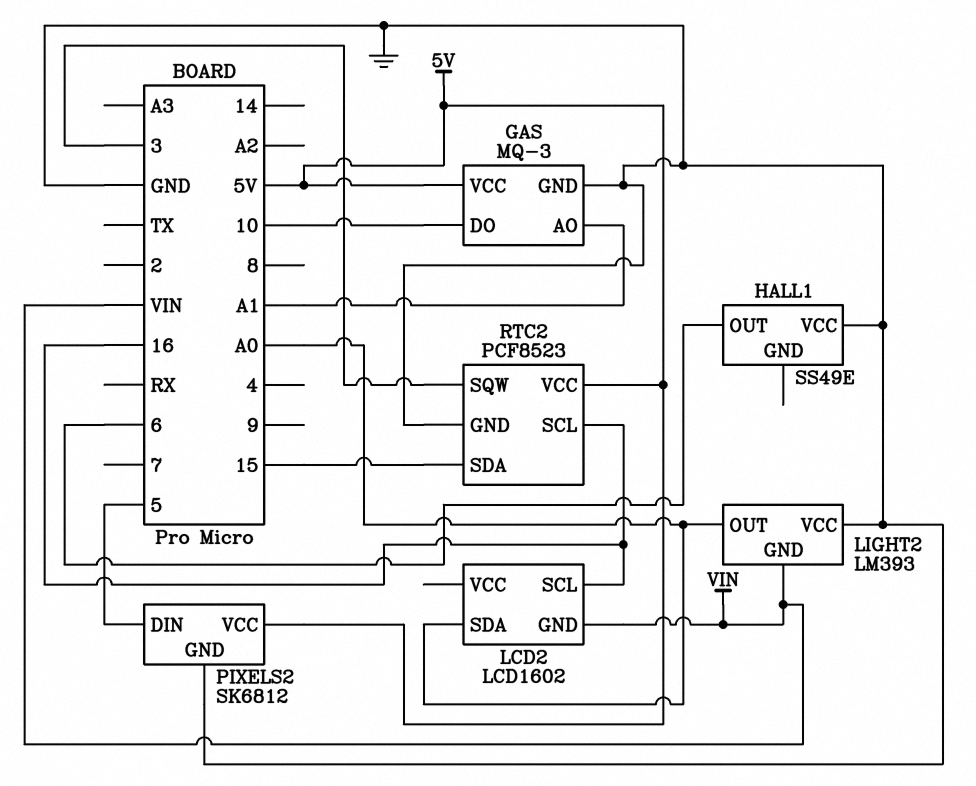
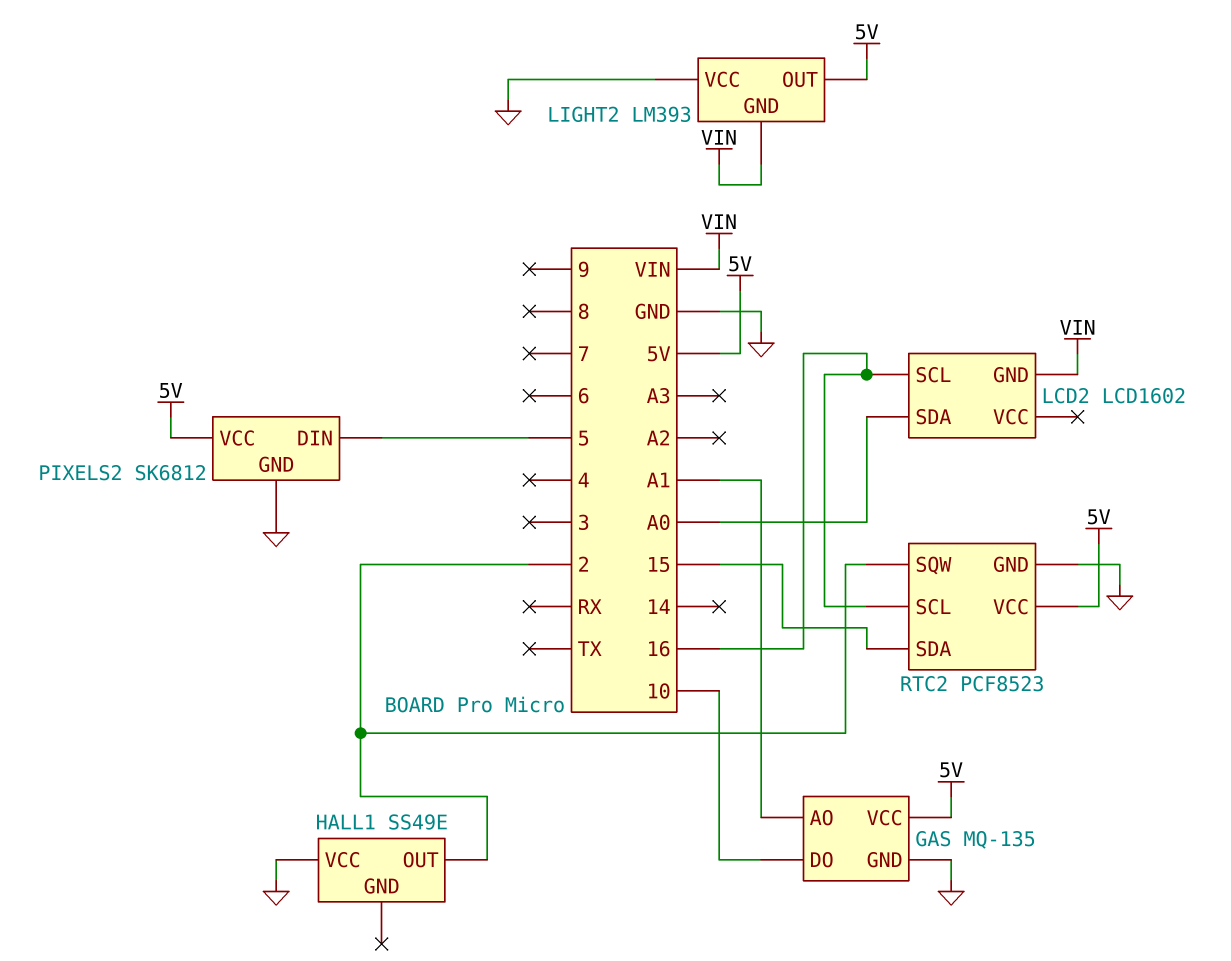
GAS: MQ-3 -> MQ-135
HALL1 pin OUT: 6 -> 2
LIGHT2 pin OUT: A0 -> 5V
RTC2 pin SQW: 3 -> 2

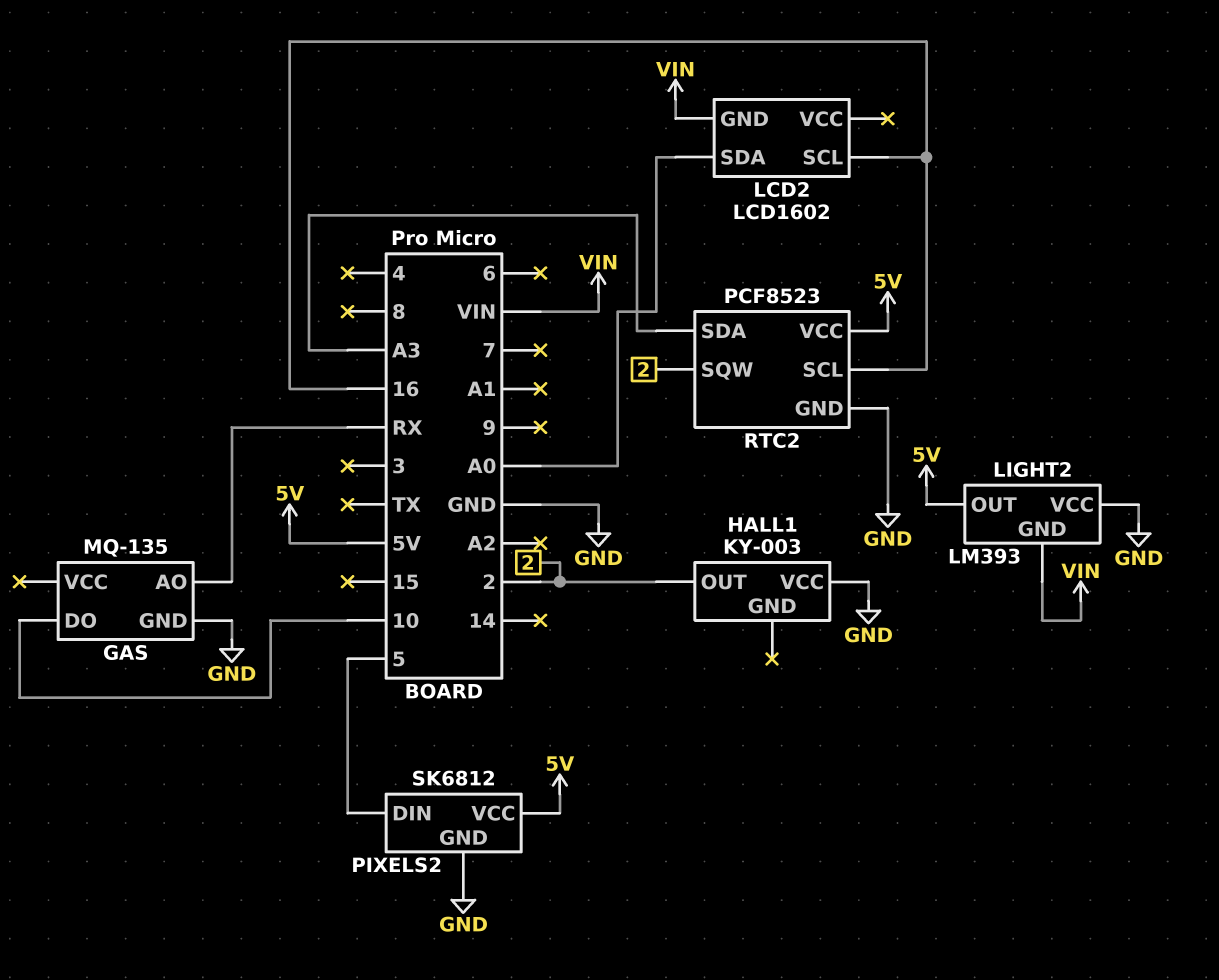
GAS pin AO: A1 -> RX
GAS pin VCC: 5V -> none
HALL1: SS49E -> KY-003
RTC2 pin SDA: 15 -> A3

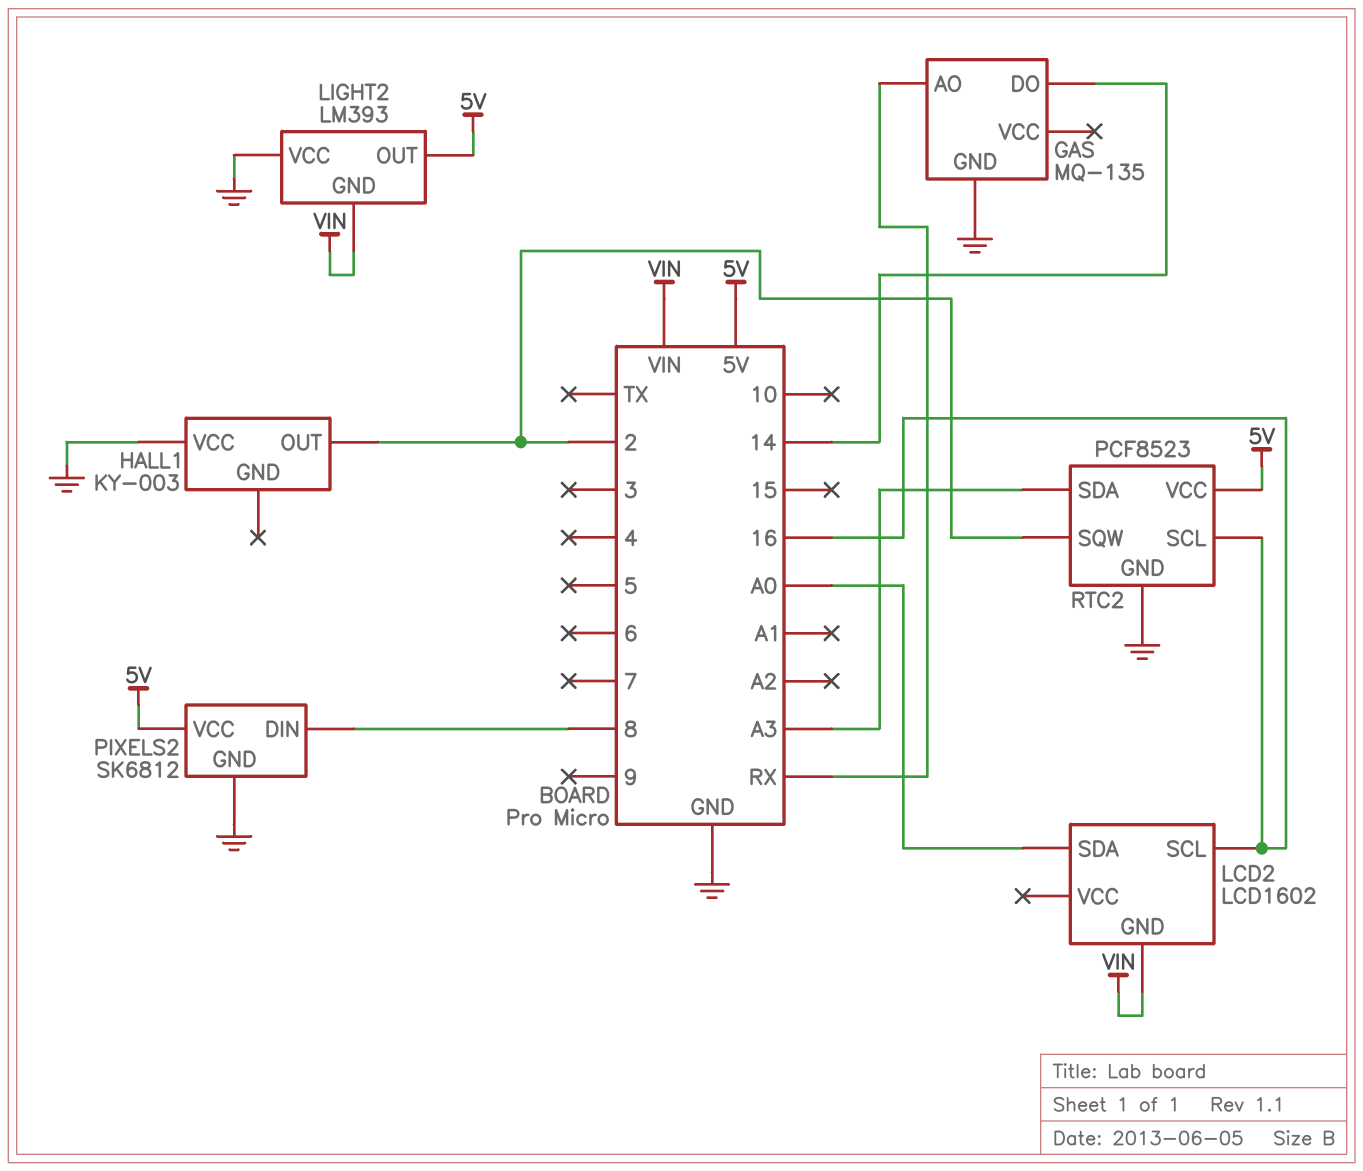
GAS pin DO: 10 -> 14
PIXELS2 pin DIN: 5 -> 8

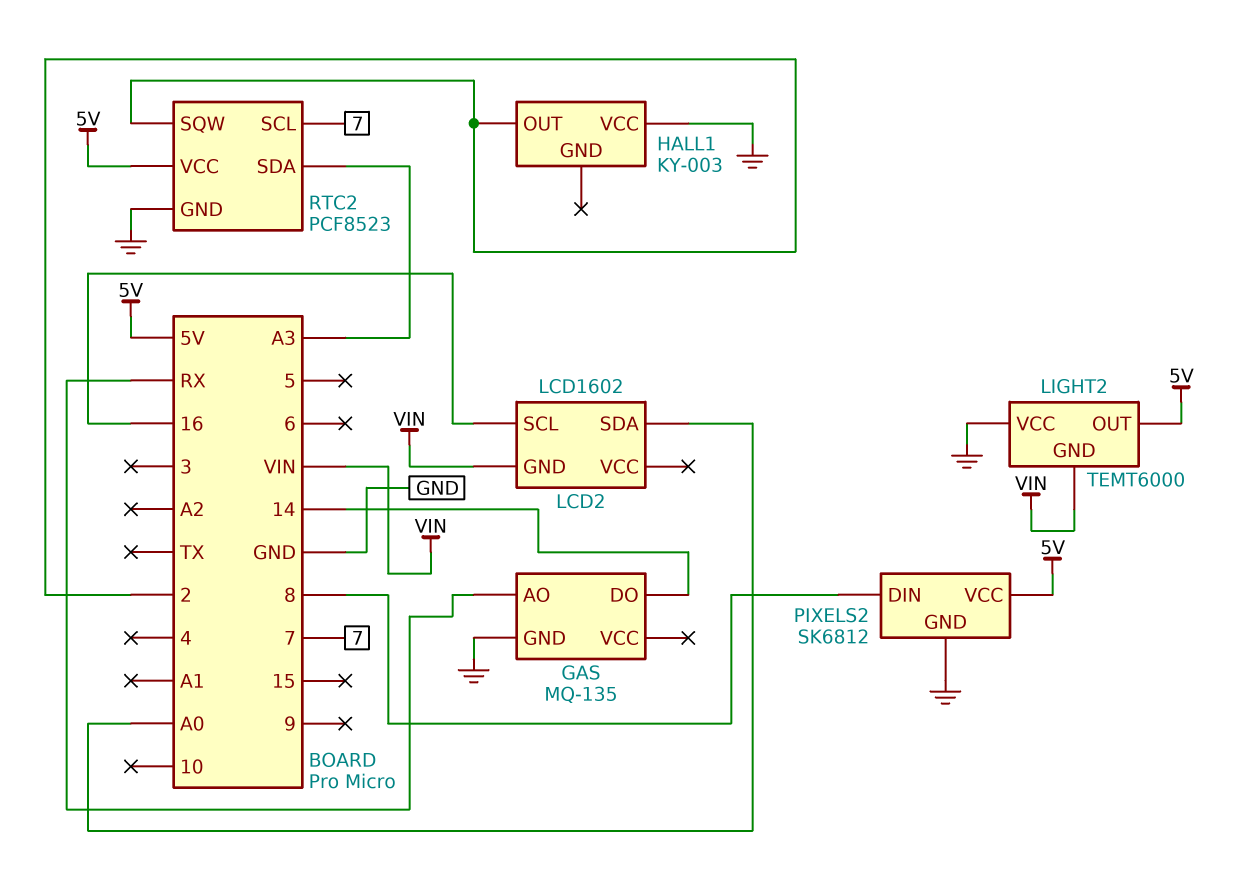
LIGHT2: LM393 -> TEMT6000
RTC2 pin SCL: 16 -> 7

